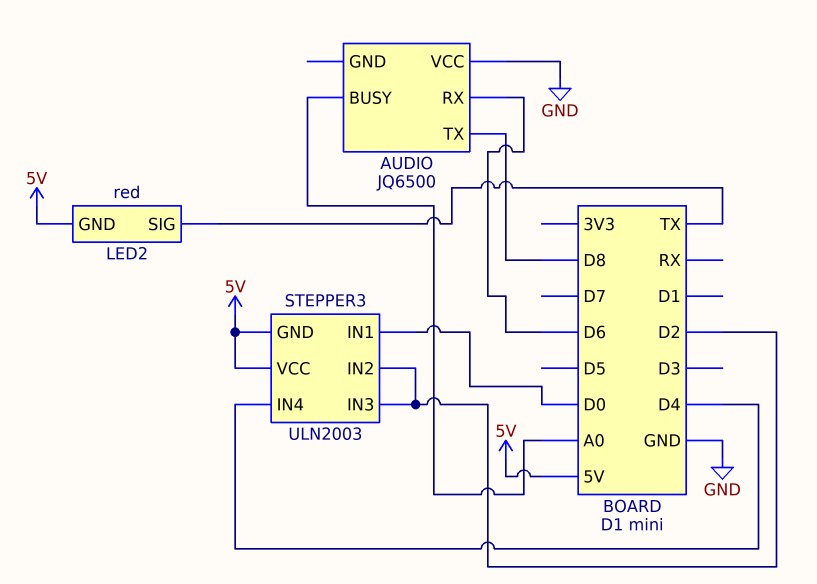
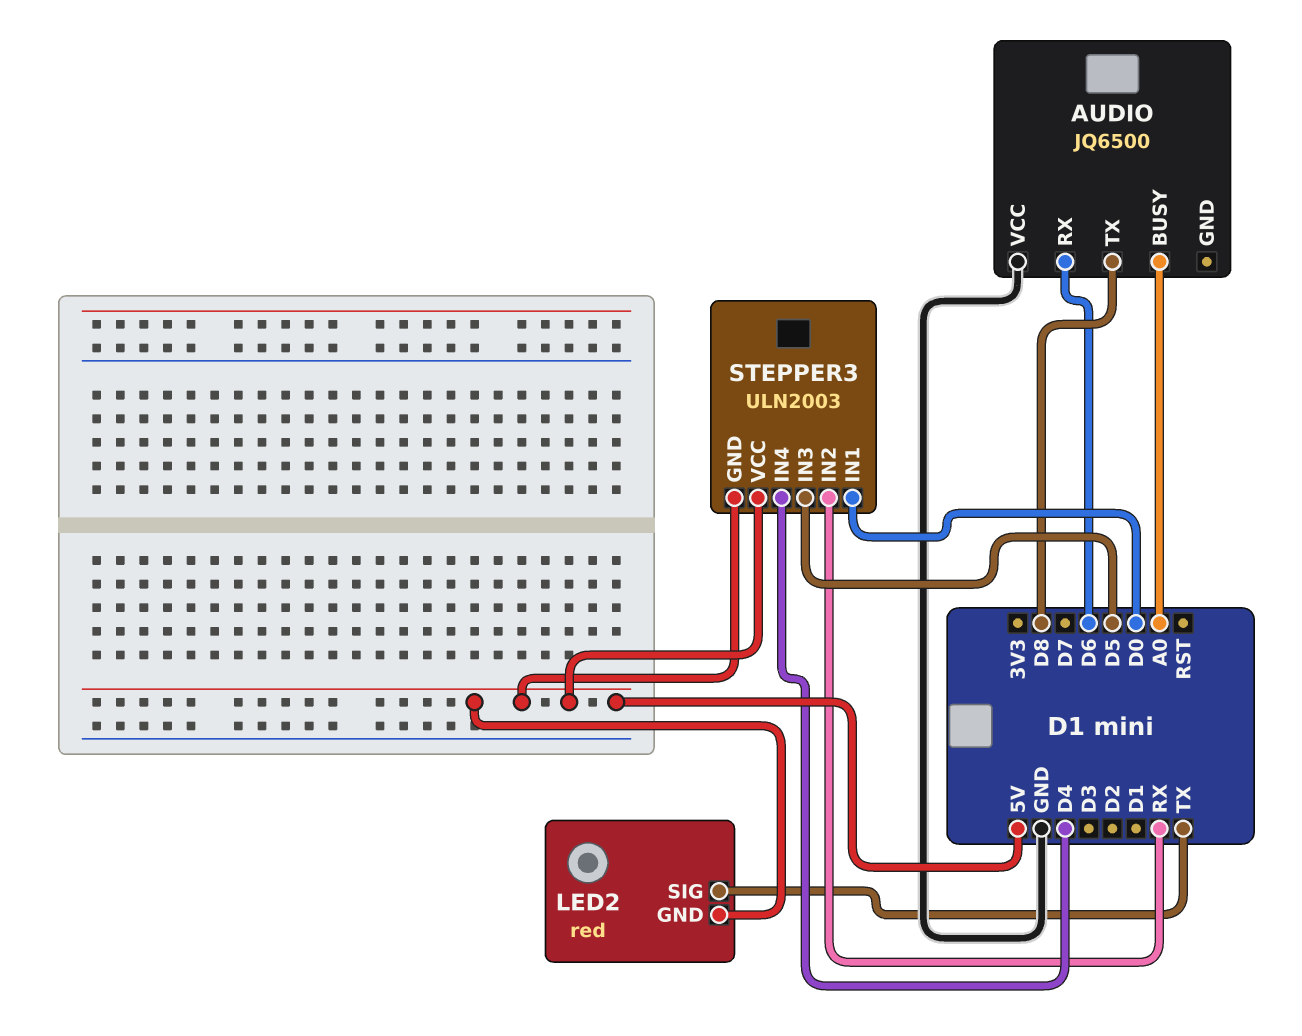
STEPPER3 pin IN2: D2 -> RX
STEPPER3 pin IN3: D2 -> D5

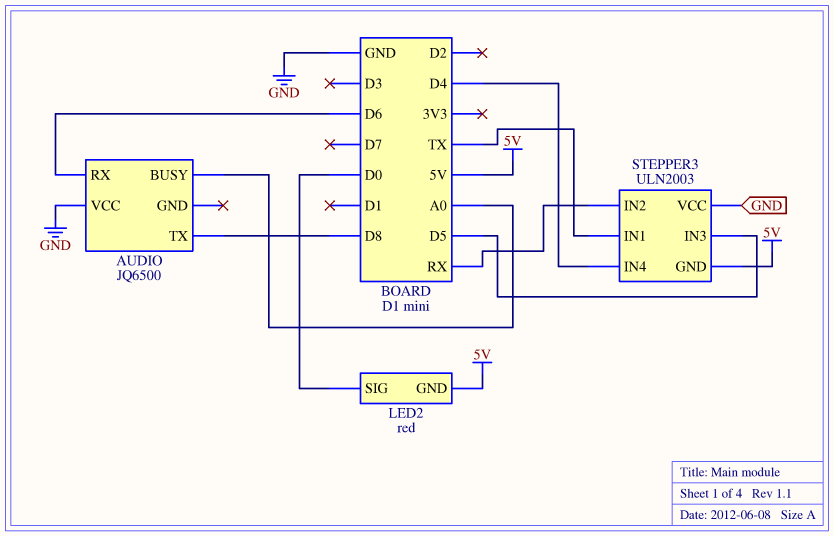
LED2 pin SIG: TX -> D0
STEPPER3 pin IN1: D0 -> TX
STEPPER3 pin VCC: 5V -> GND

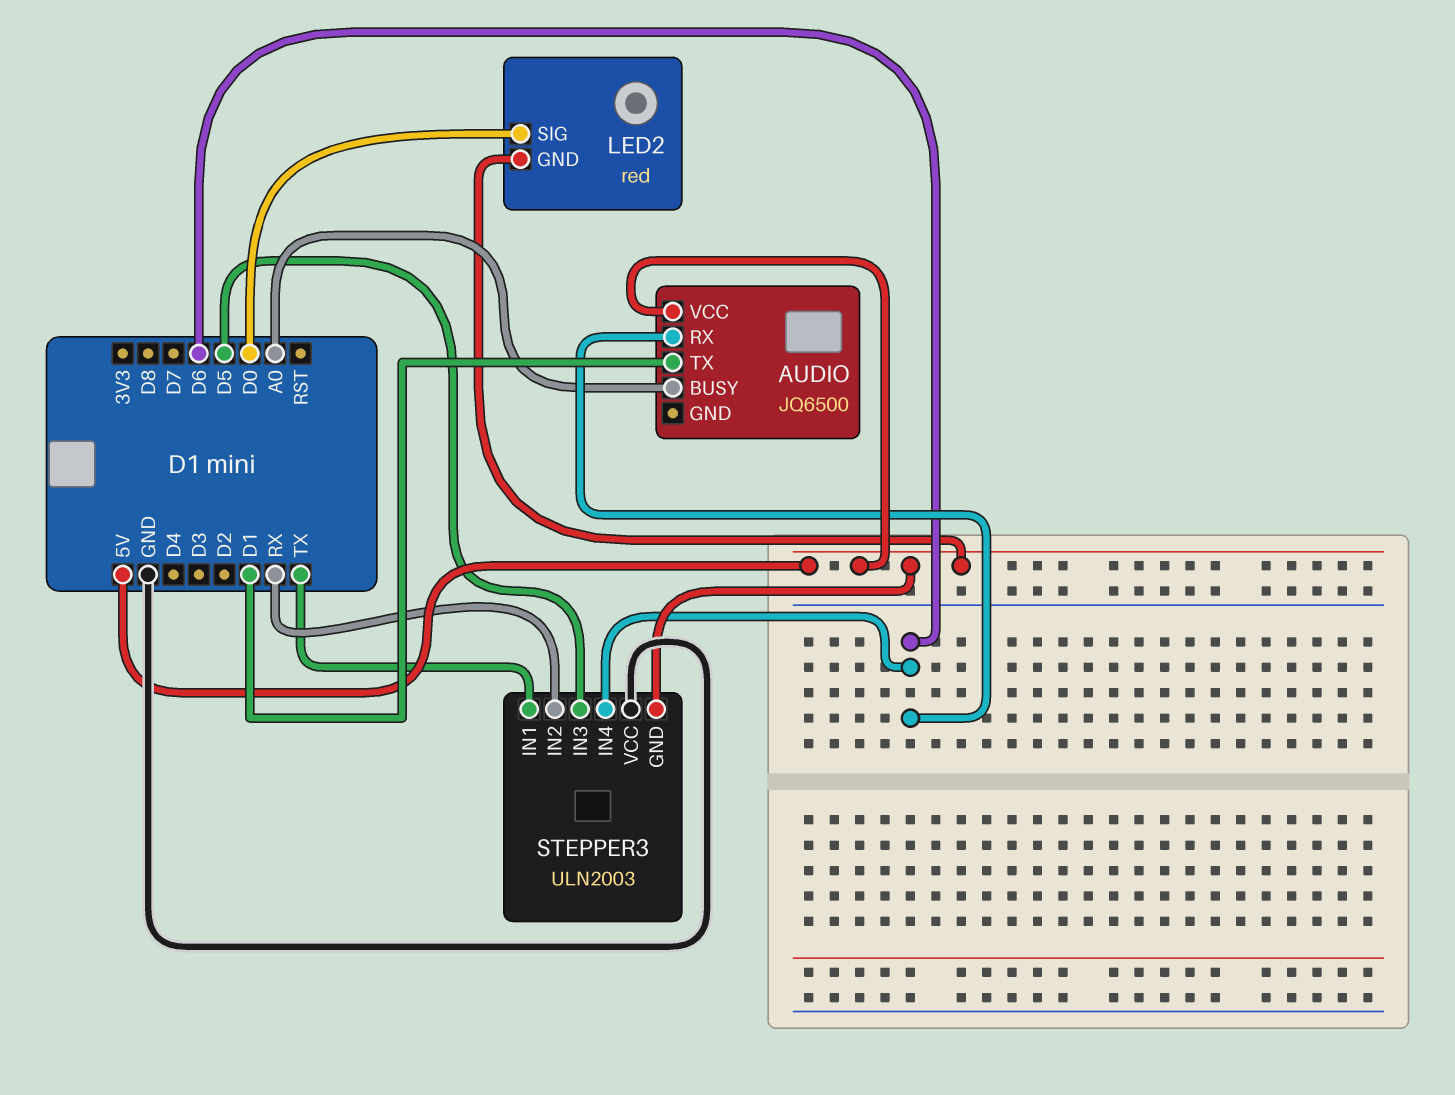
AUDIO pin TX: D8 -> D1
AUDIO pin VCC: GND -> 5V
STEPPER3 pin IN4: D4 -> D6

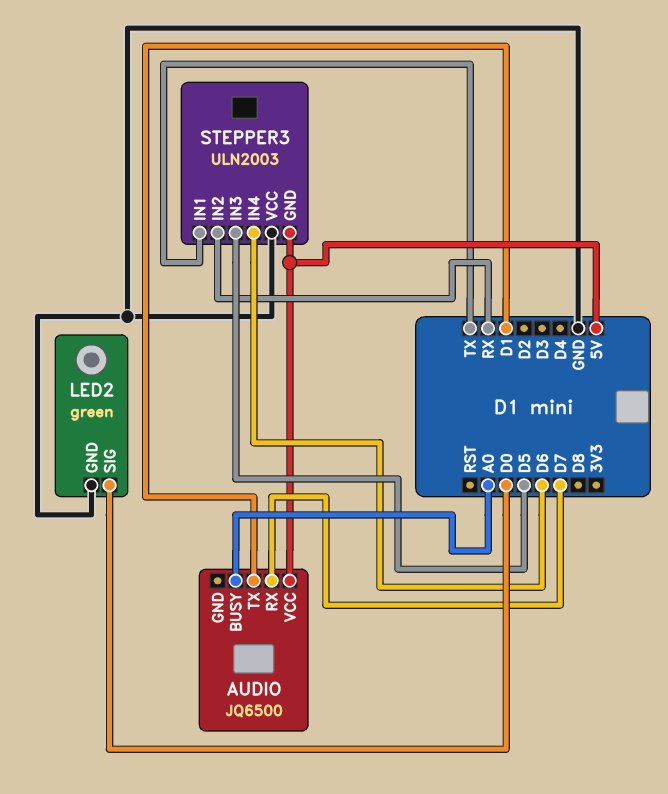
AUDIO pin RX: D6 -> D7
LED2: red -> green
LED2 pin GND: 5V -> GND

